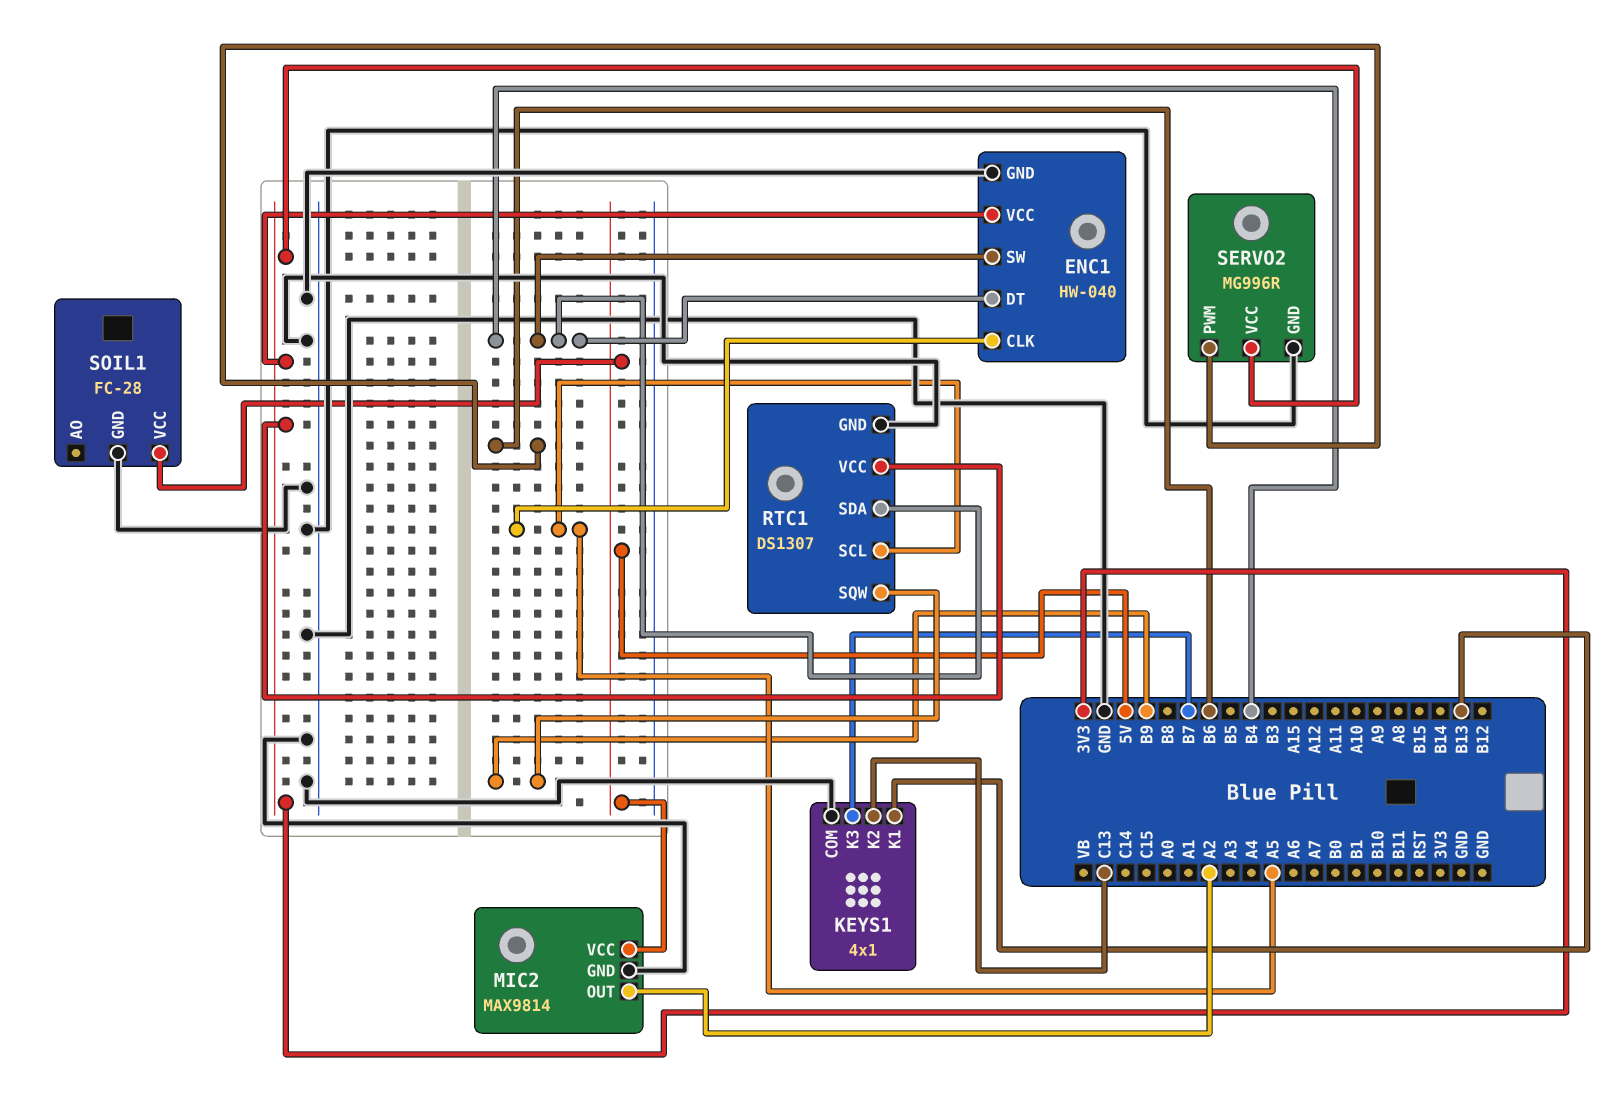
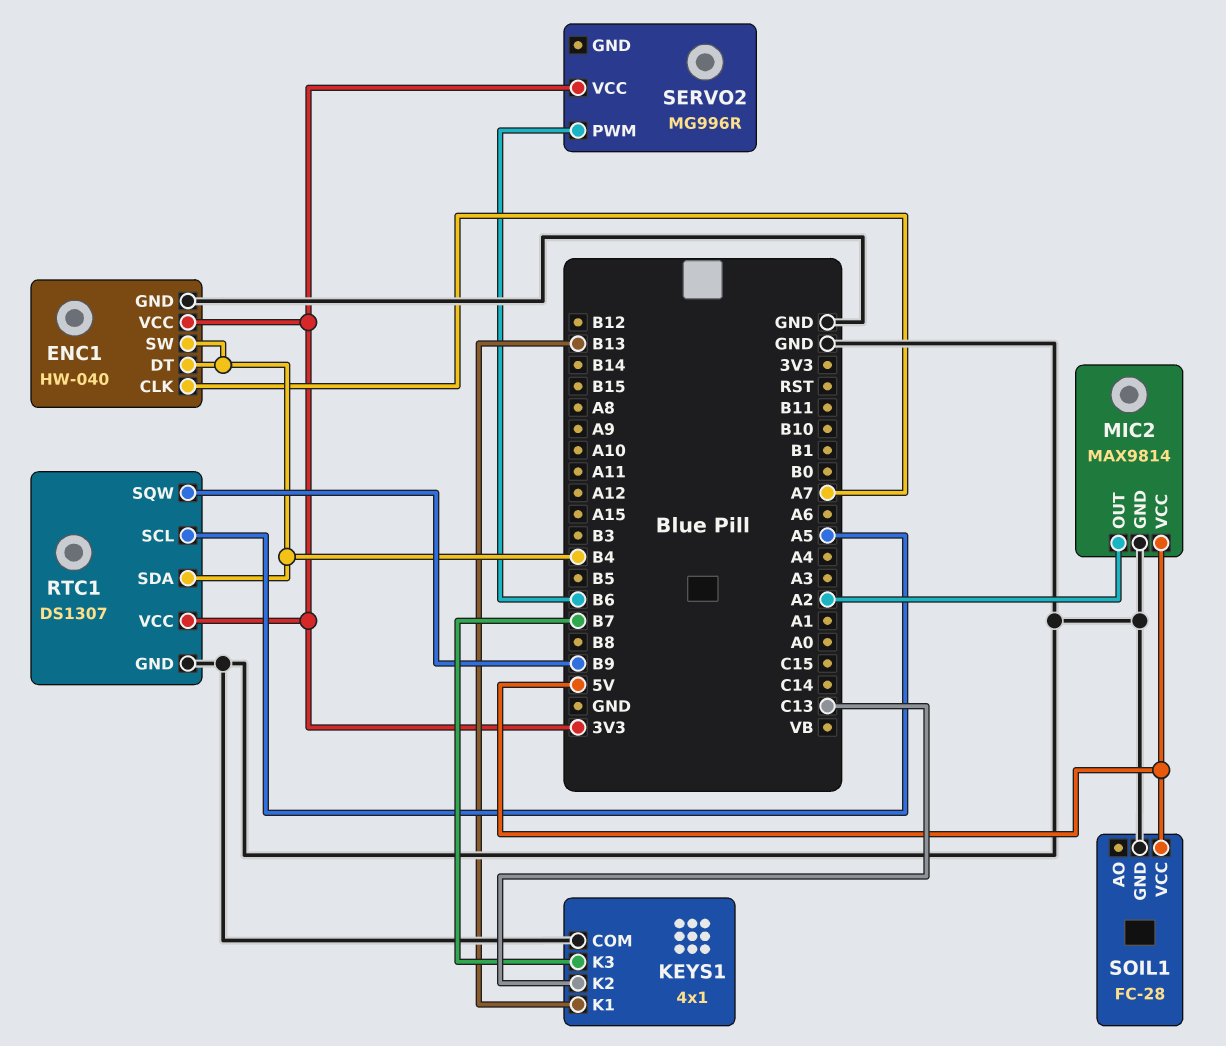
ENC1 pin CLK: A5 -> A7
SERVO2 pin GND: GND -> none

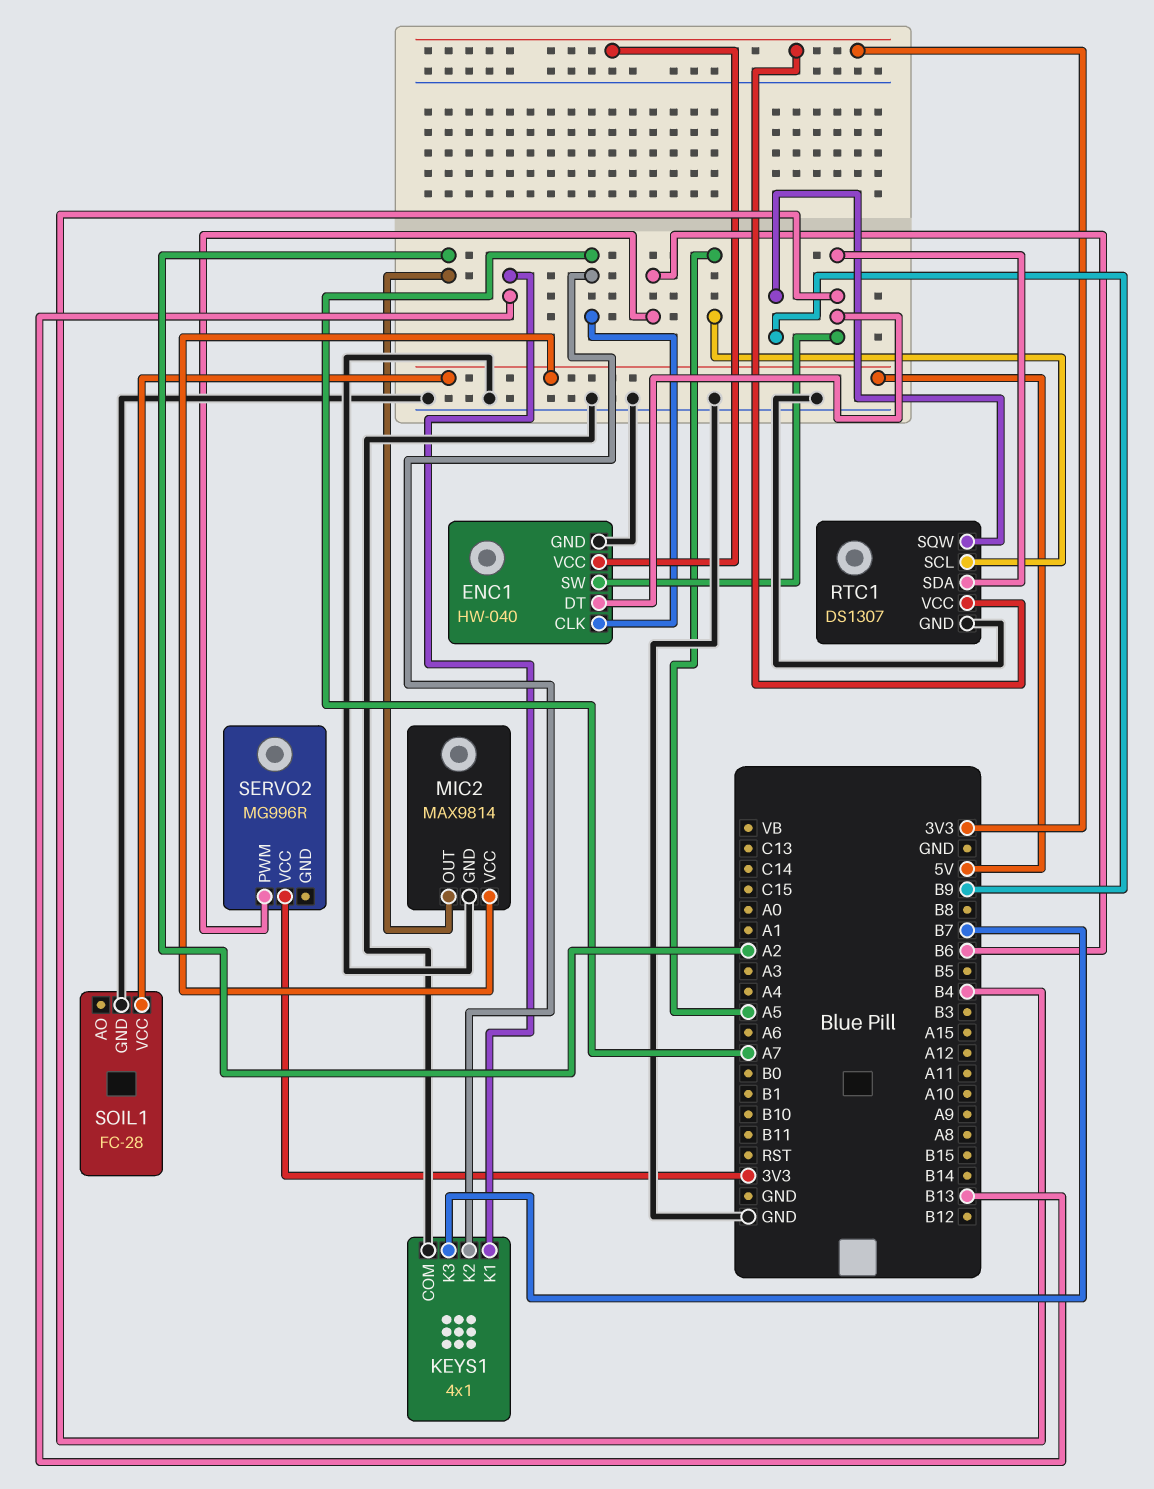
KEYS1 pin K2: C13 -> A7

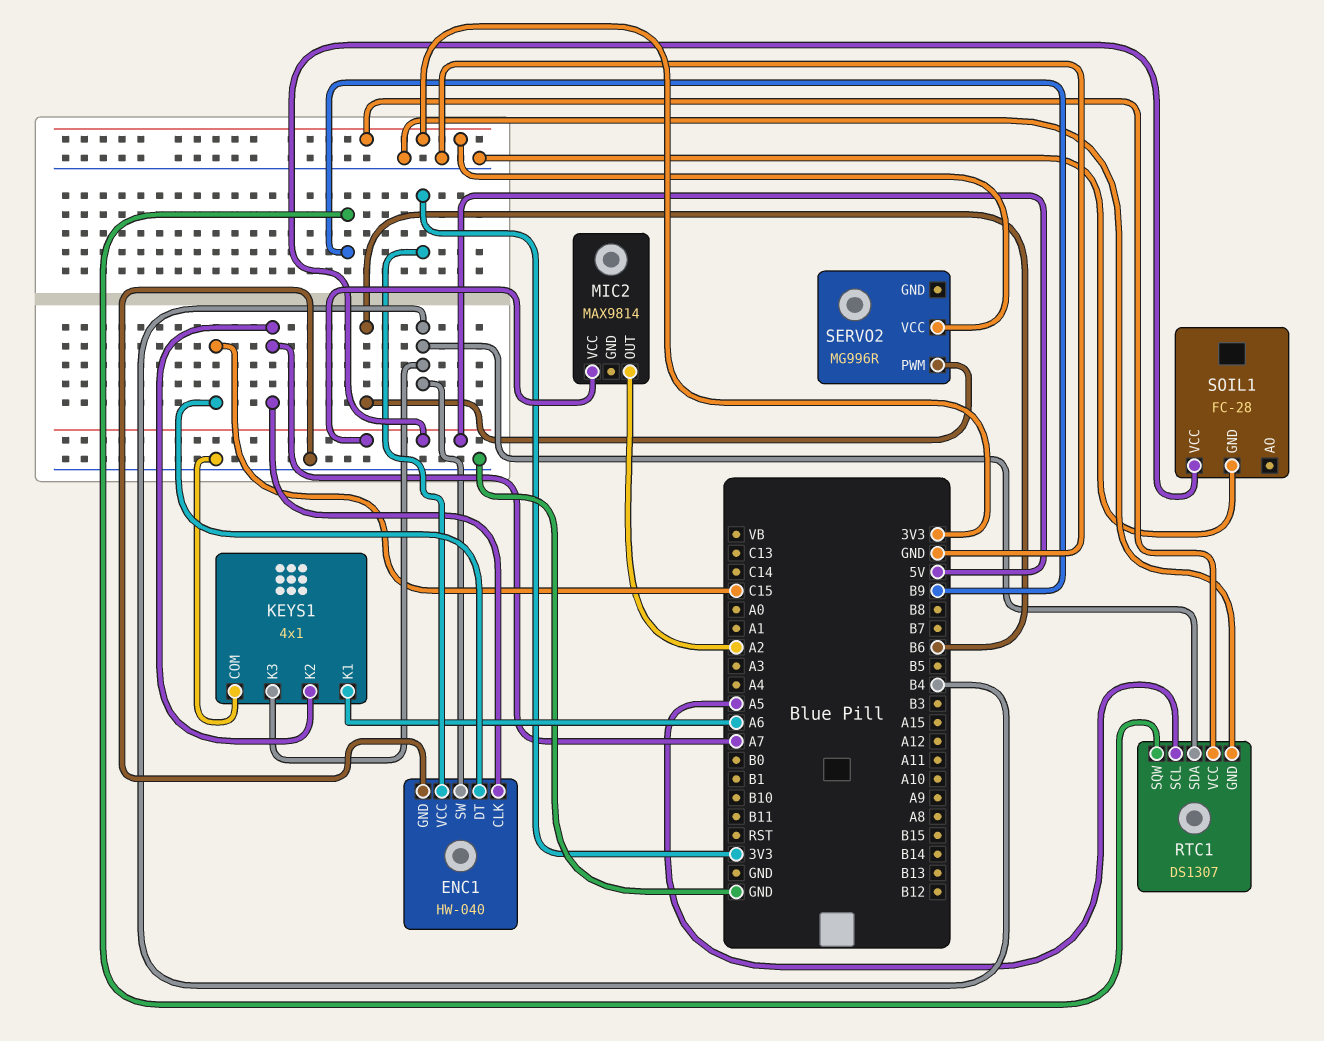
ENC1 pin DT: B4 -> C15
KEYS1 pin K1: B13 -> A6
KEYS1 pin K3: B7 -> B4
MIC2 pin GND: GND -> none

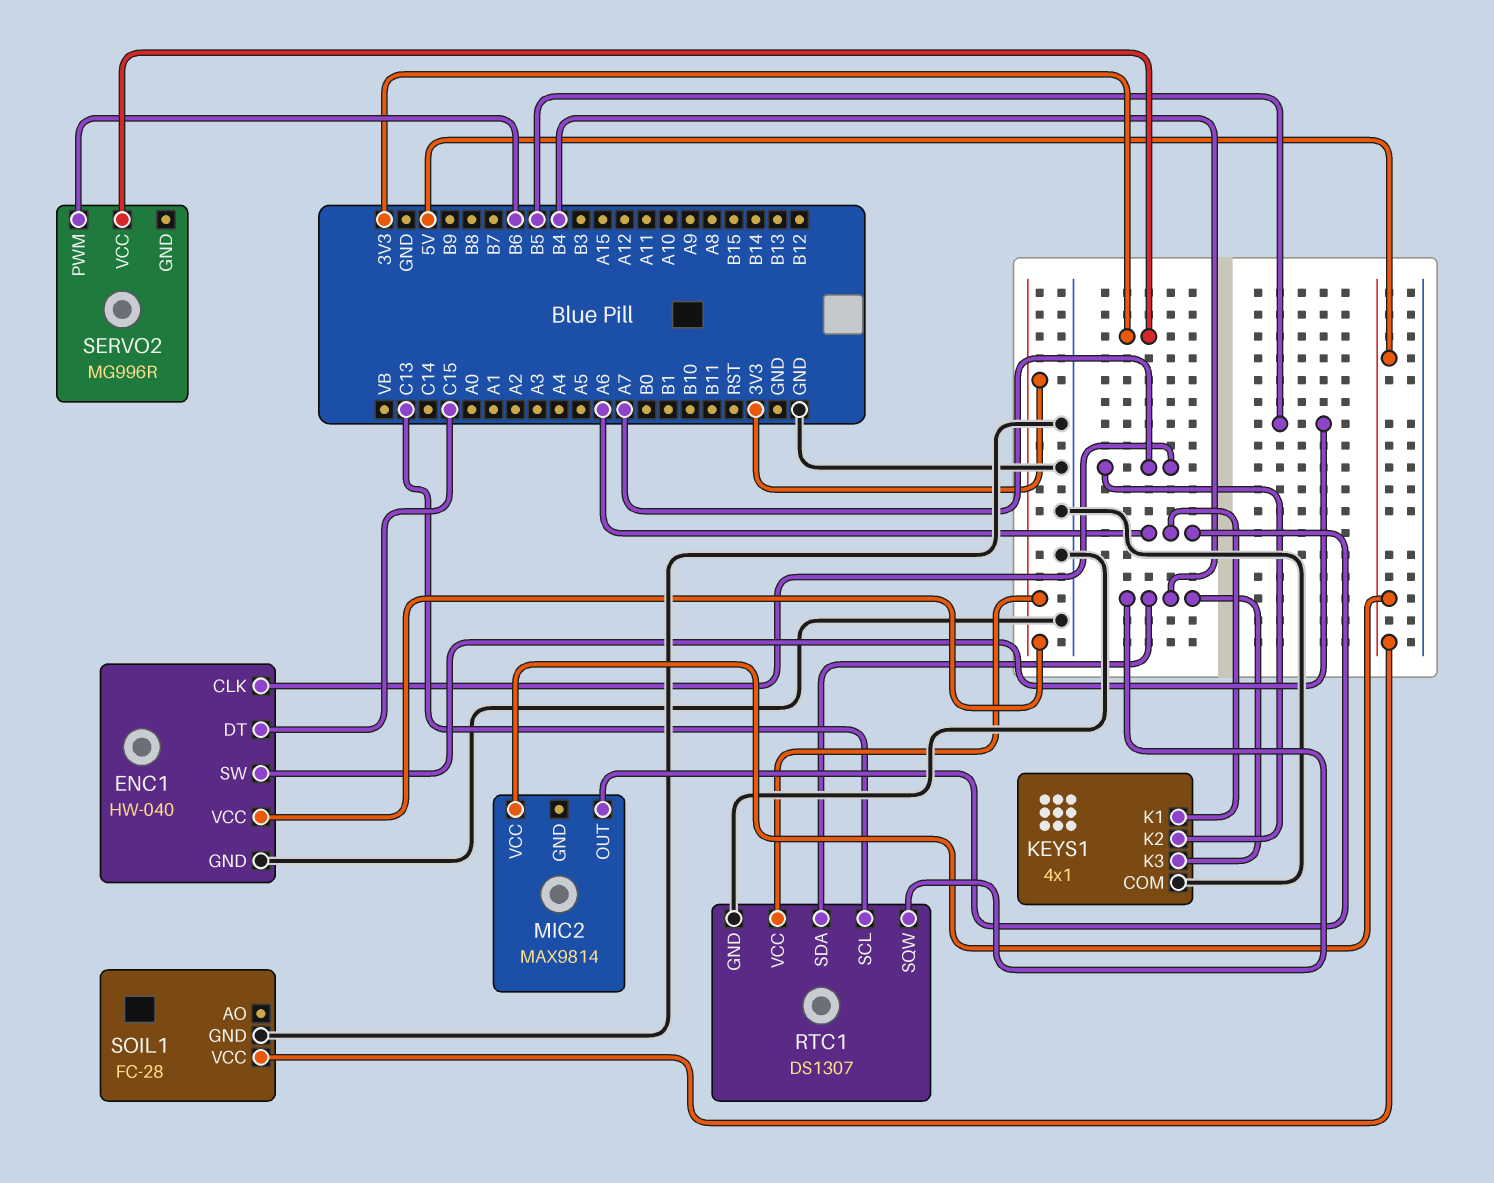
ENC1 pin SW: B4 -> B5
MIC2 pin OUT: A2 -> A6
RTC1 pin SCL: A5 -> C13
RTC1 pin SQW: B9 -> B4

